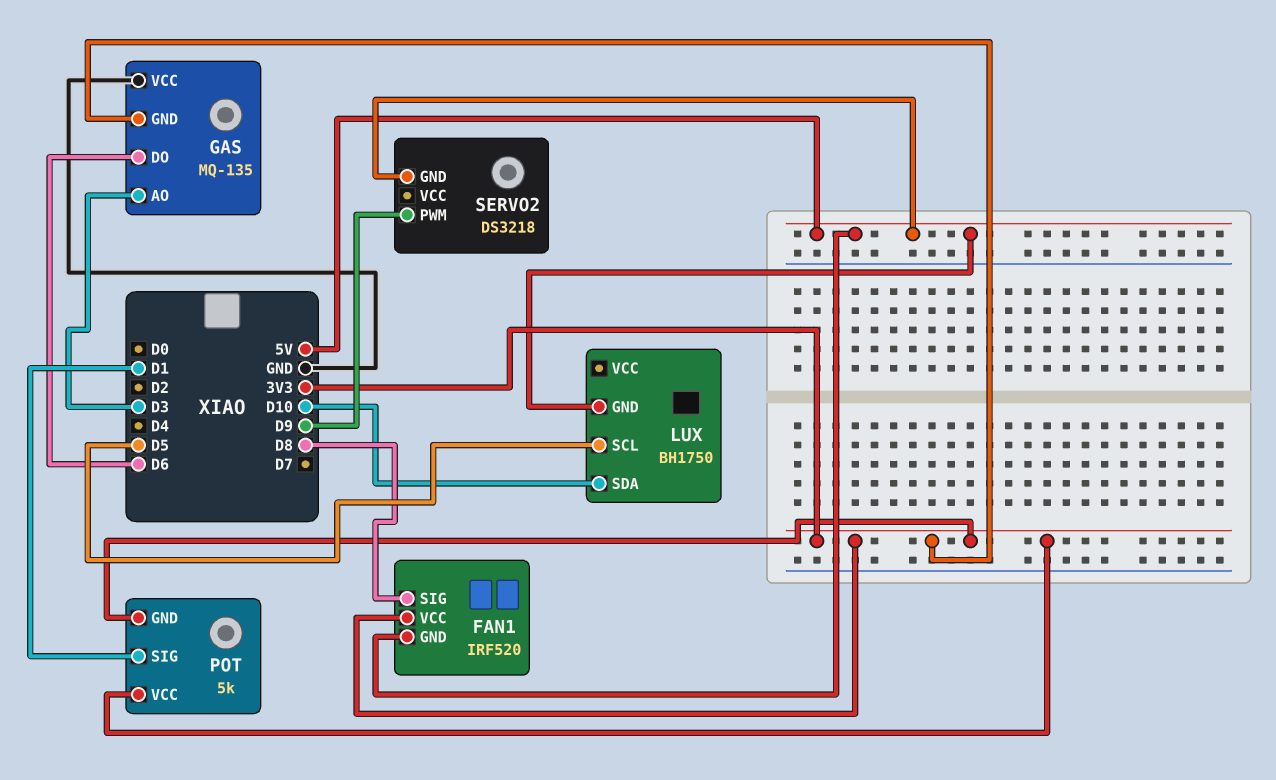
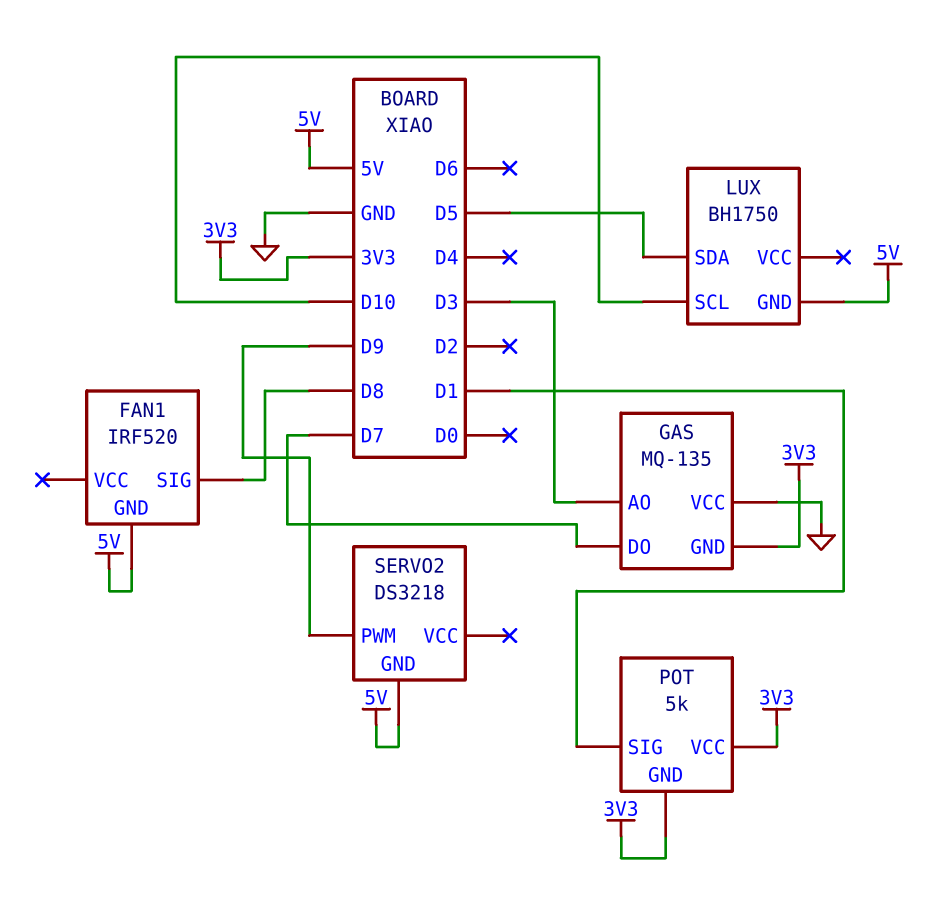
FAN1 pin VCC: 3V3 -> none
GAS pin DO: D6 -> D7
LUX pin SCL: D5 -> D10
LUX pin SDA: D10 -> D5

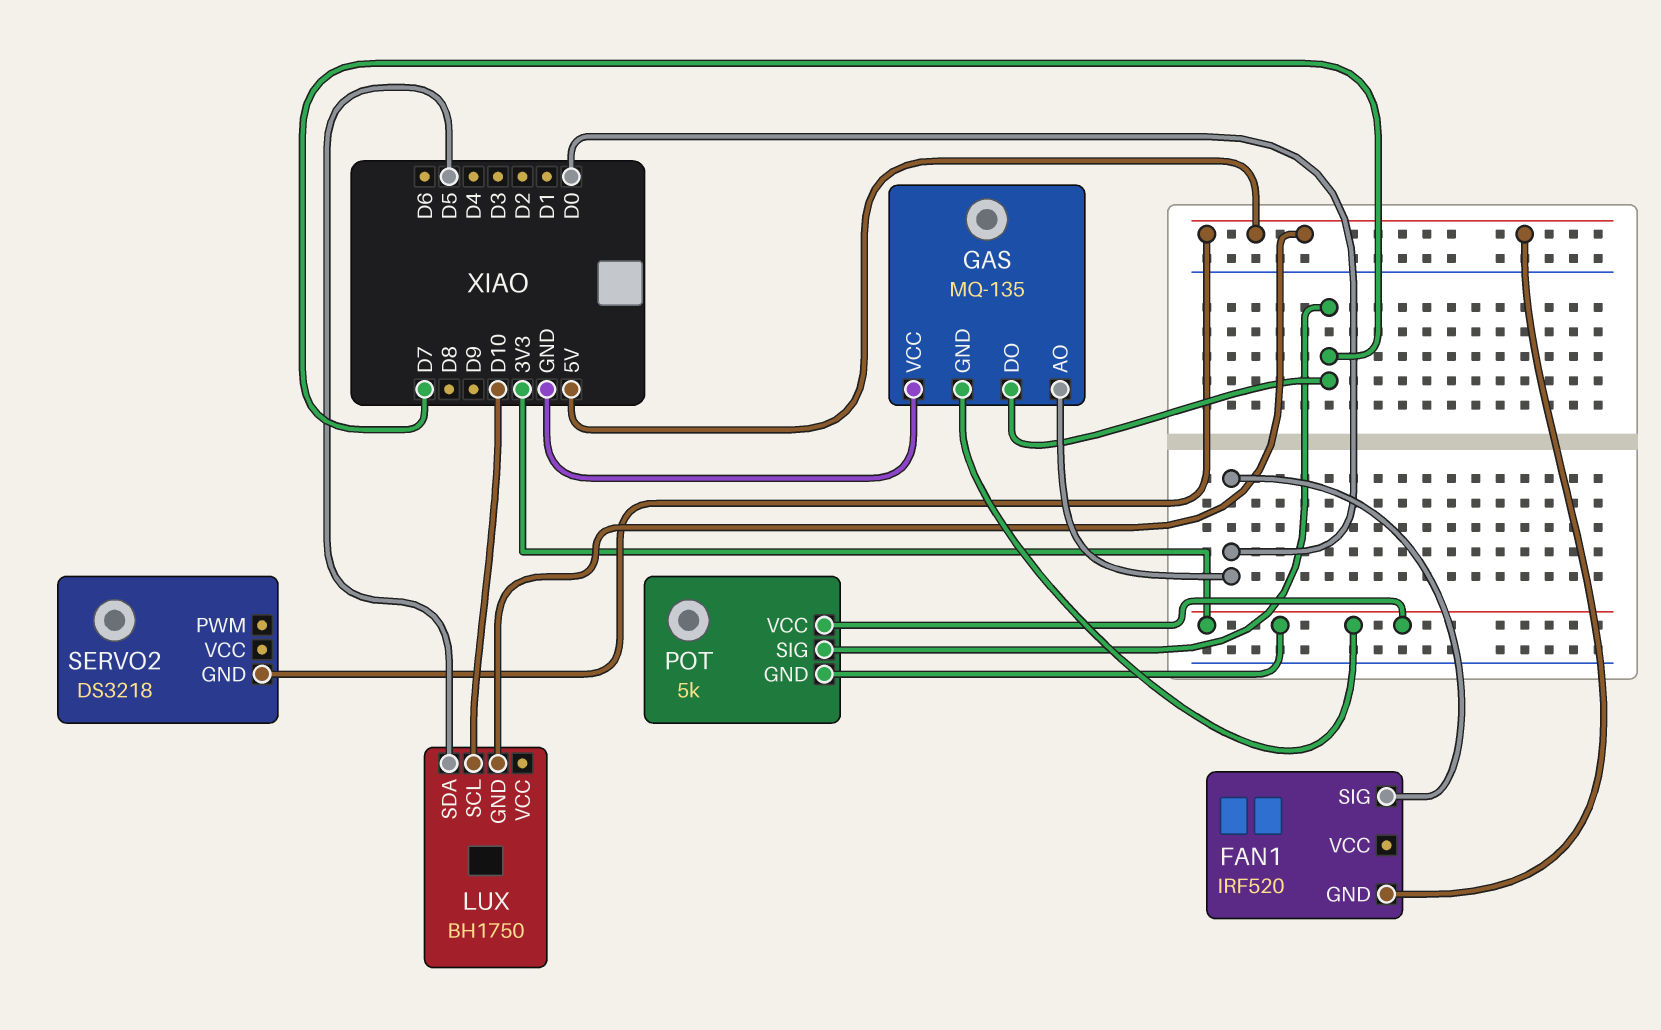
FAN1 pin SIG: D8 -> D0
GAS pin AO: D3 -> D0
POT pin SIG: D1 -> D7
SERVO2 pin PWM: D9 -> none

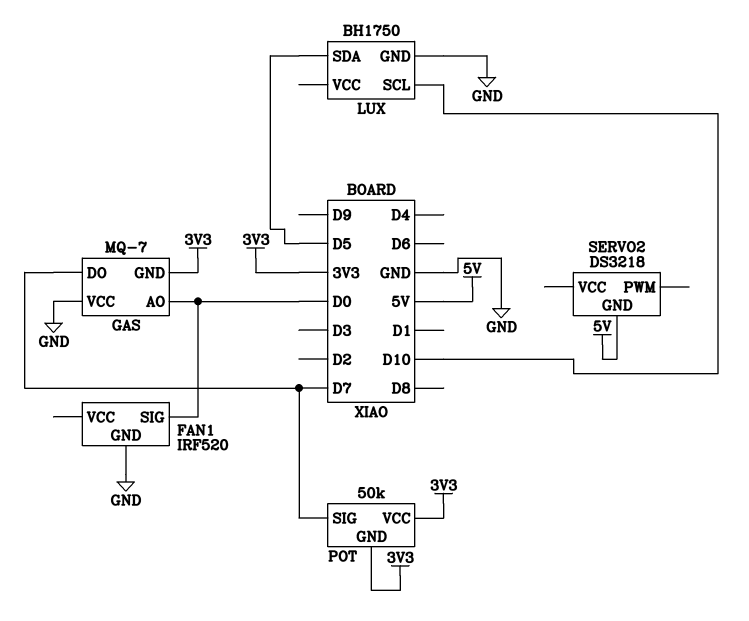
FAN1 pin GND: 5V -> GND
GAS: MQ-135 -> MQ-7
LUX pin GND: 5V -> GND
POT: 5k -> 50k

